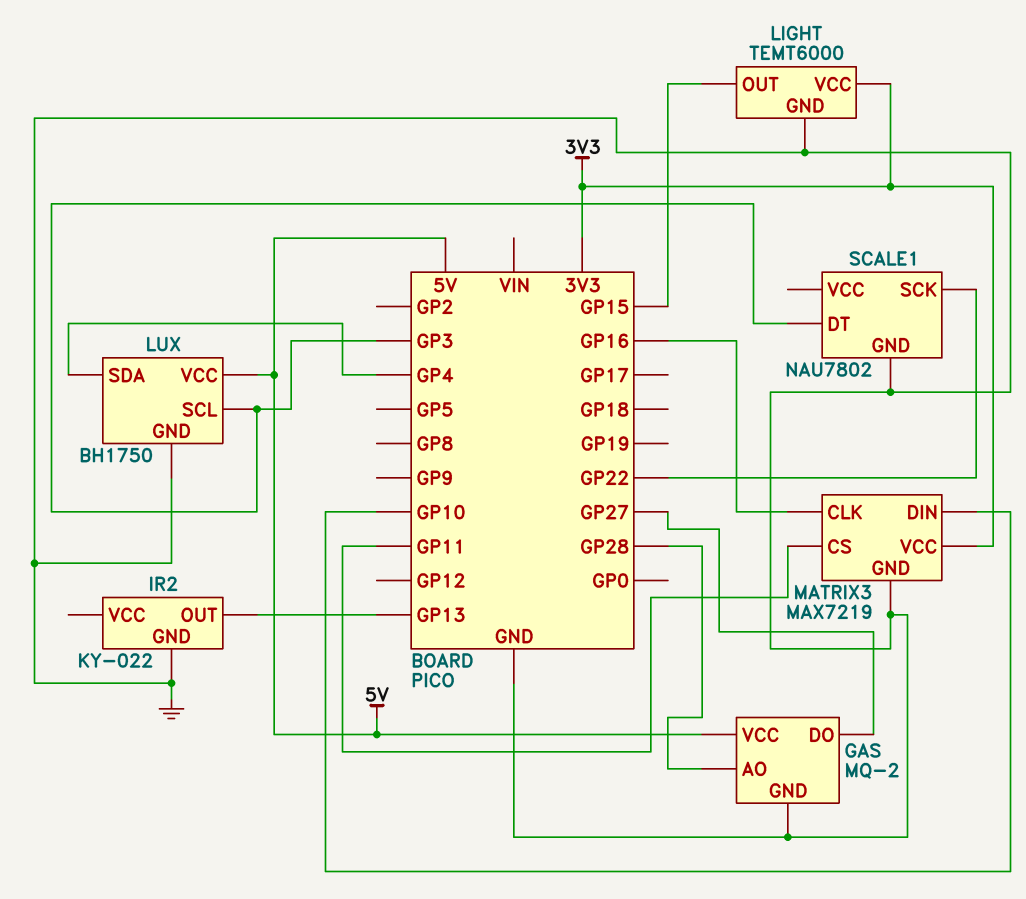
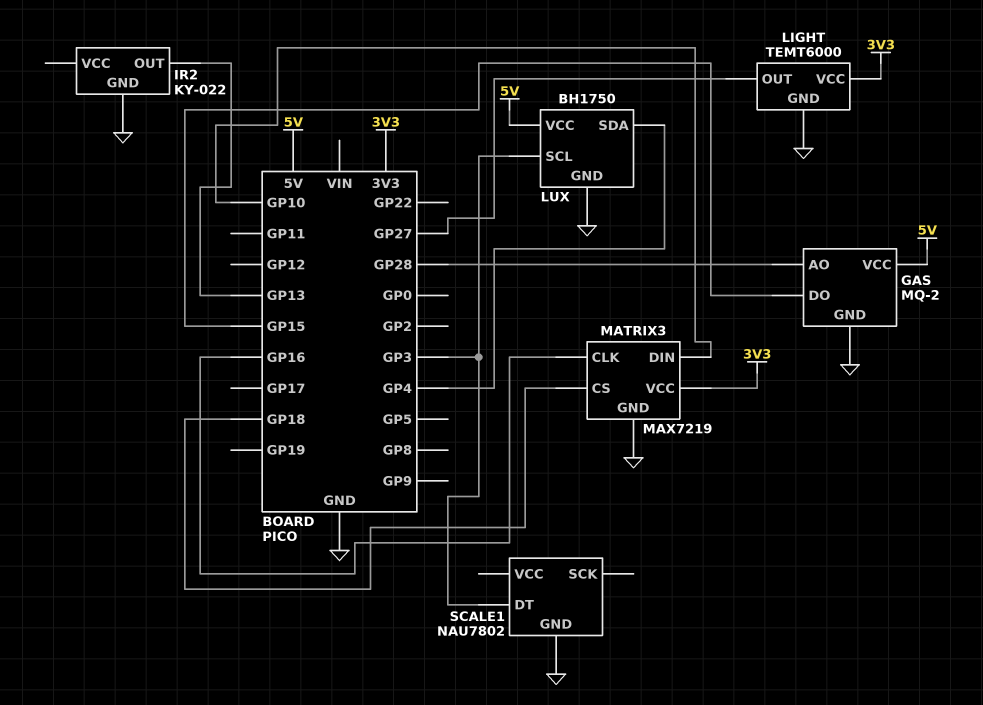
GAS pin DO: GP27 -> GP15
LIGHT pin OUT: GP15 -> GP27
MATRIX3 pin CS: GP11 -> GP18
SCALE1 pin SCK: GP22 -> none

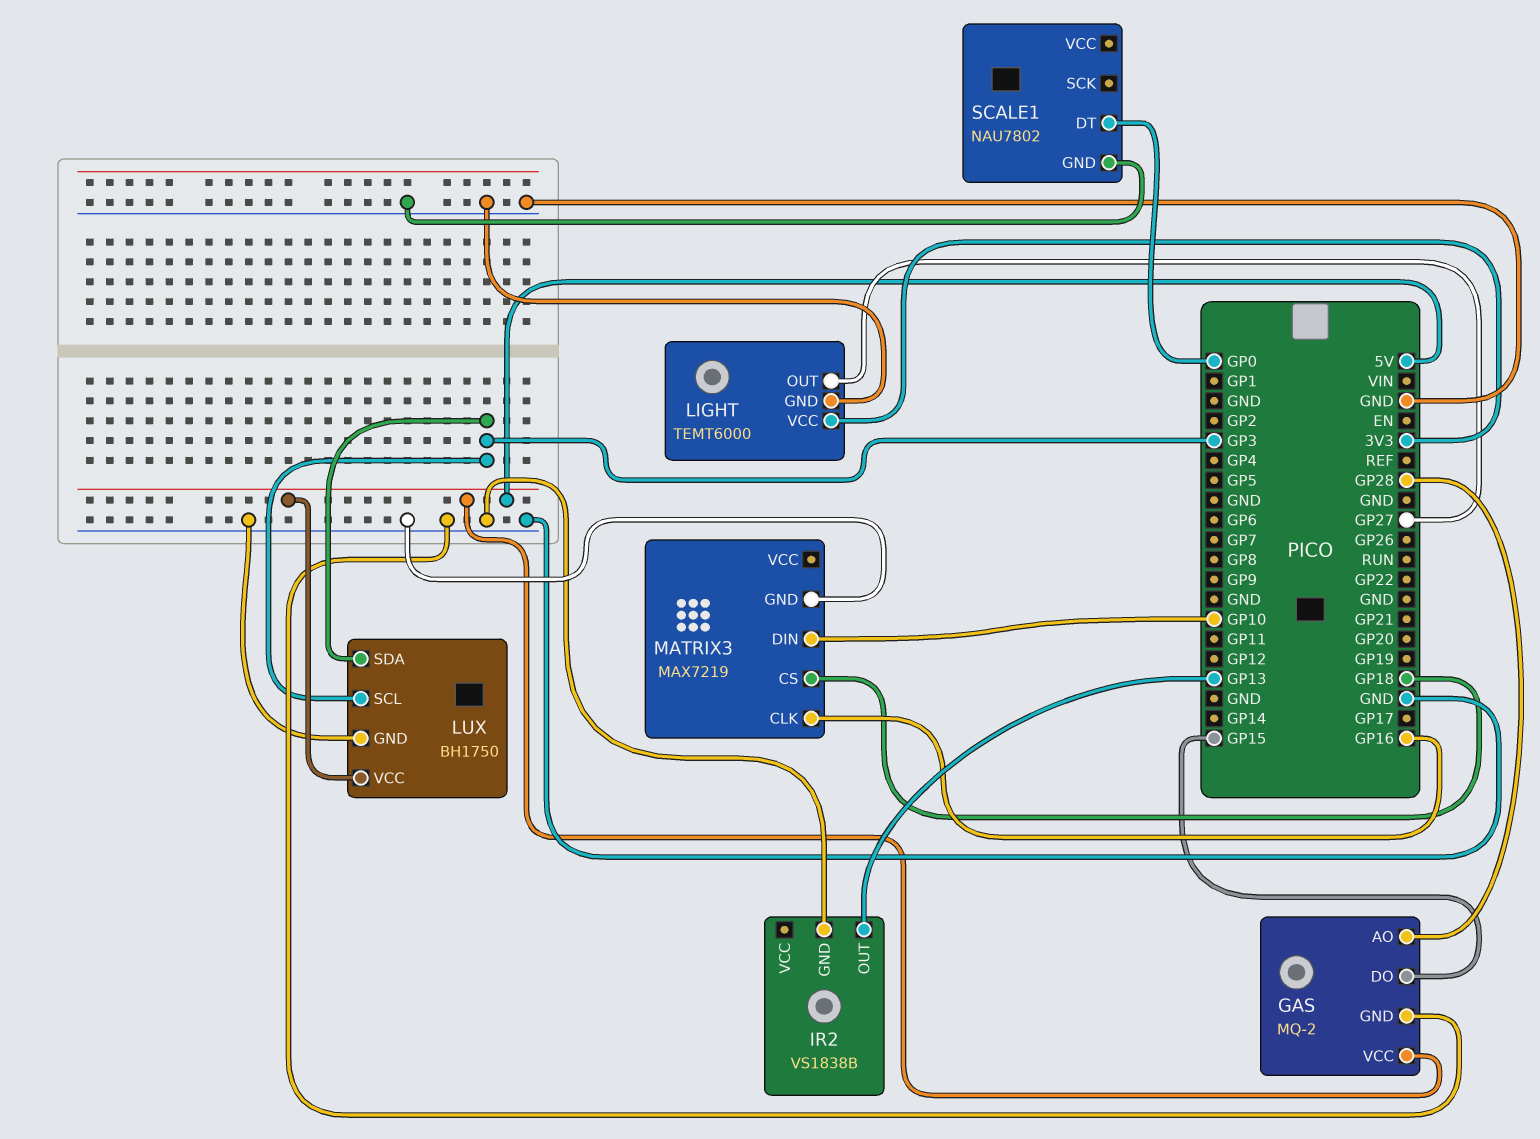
IR2: KY-022 -> VS1838B
LUX pin SDA: GP4 -> GP3
MATRIX3 pin VCC: 3V3 -> none
SCALE1 pin DT: GP3 -> GP0

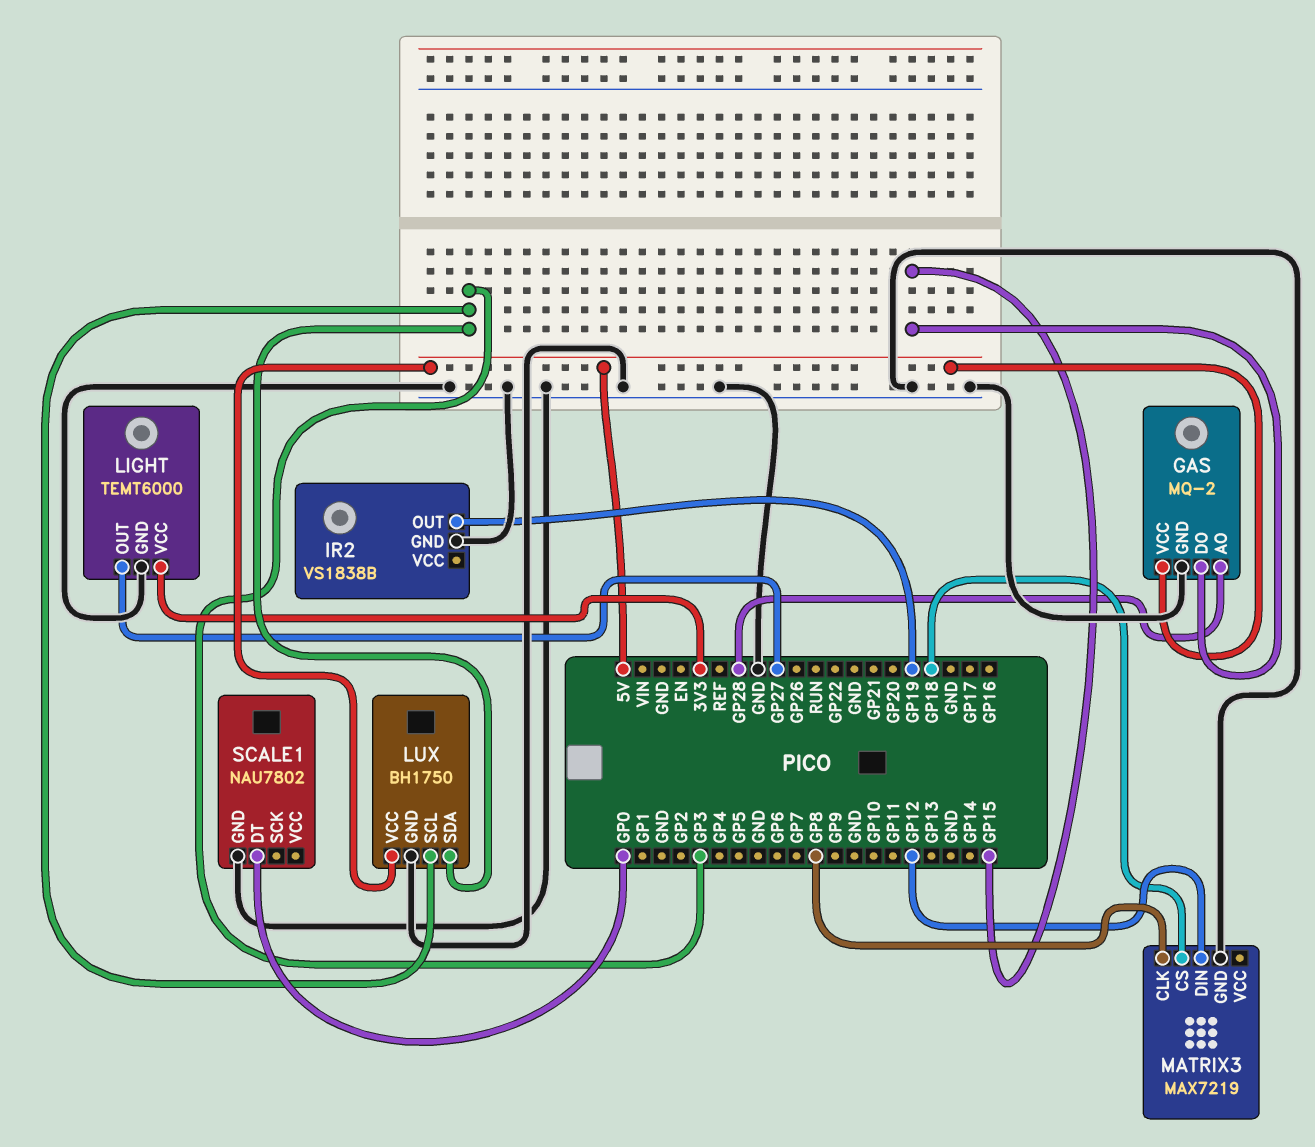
IR2 pin OUT: GP13 -> GP19
MATRIX3 pin CLK: GP16 -> GP8
MATRIX3 pin DIN: GP10 -> GP12

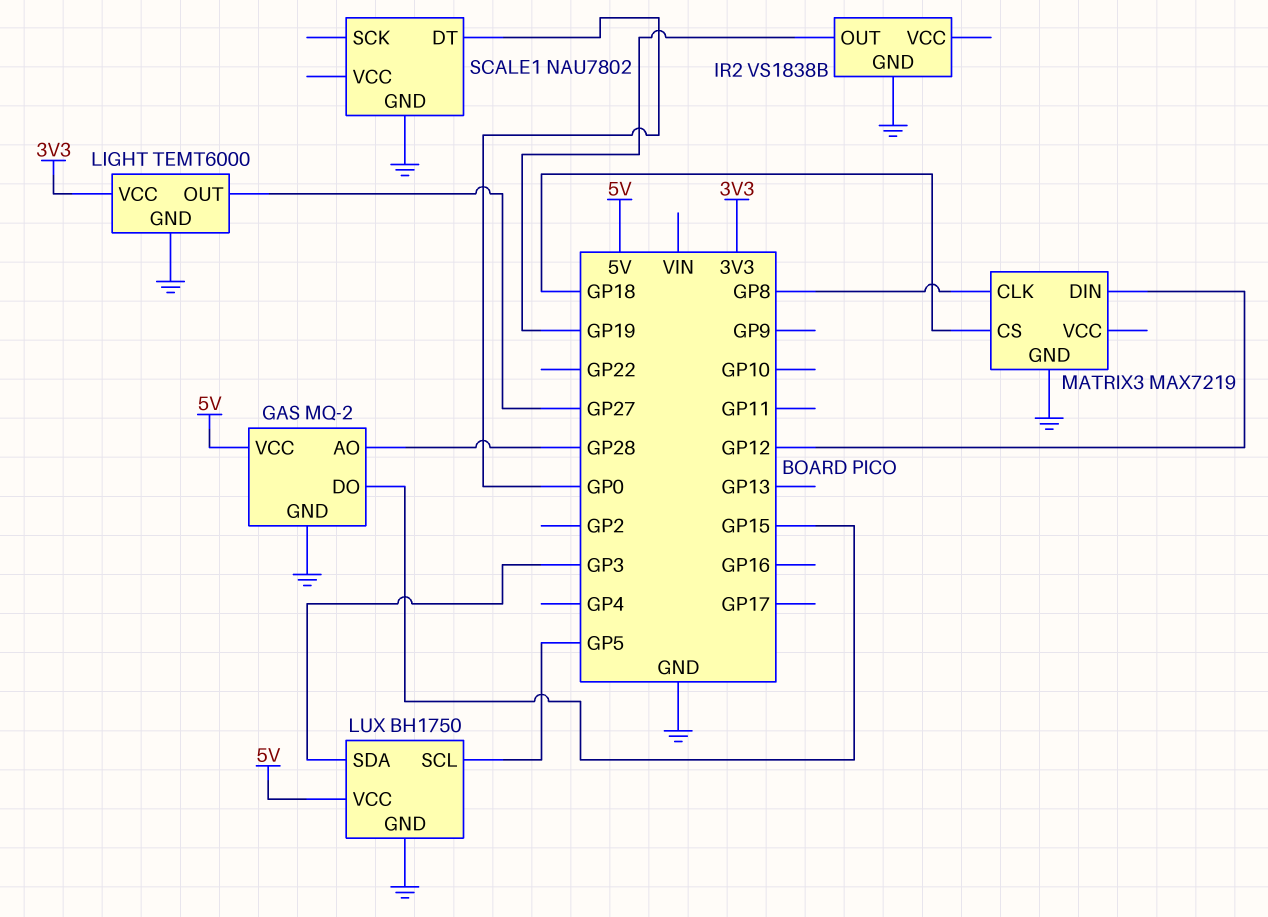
LUX pin SCL: GP3 -> GP5

